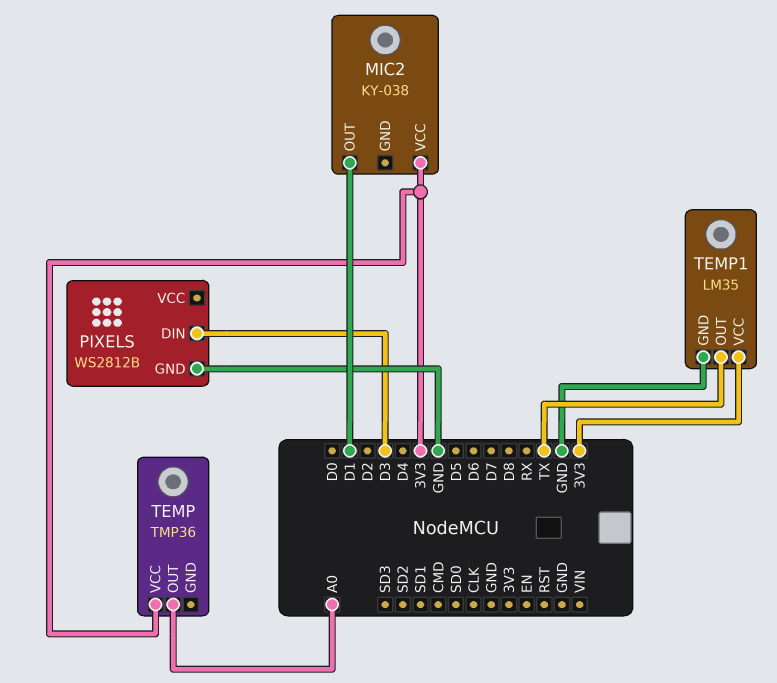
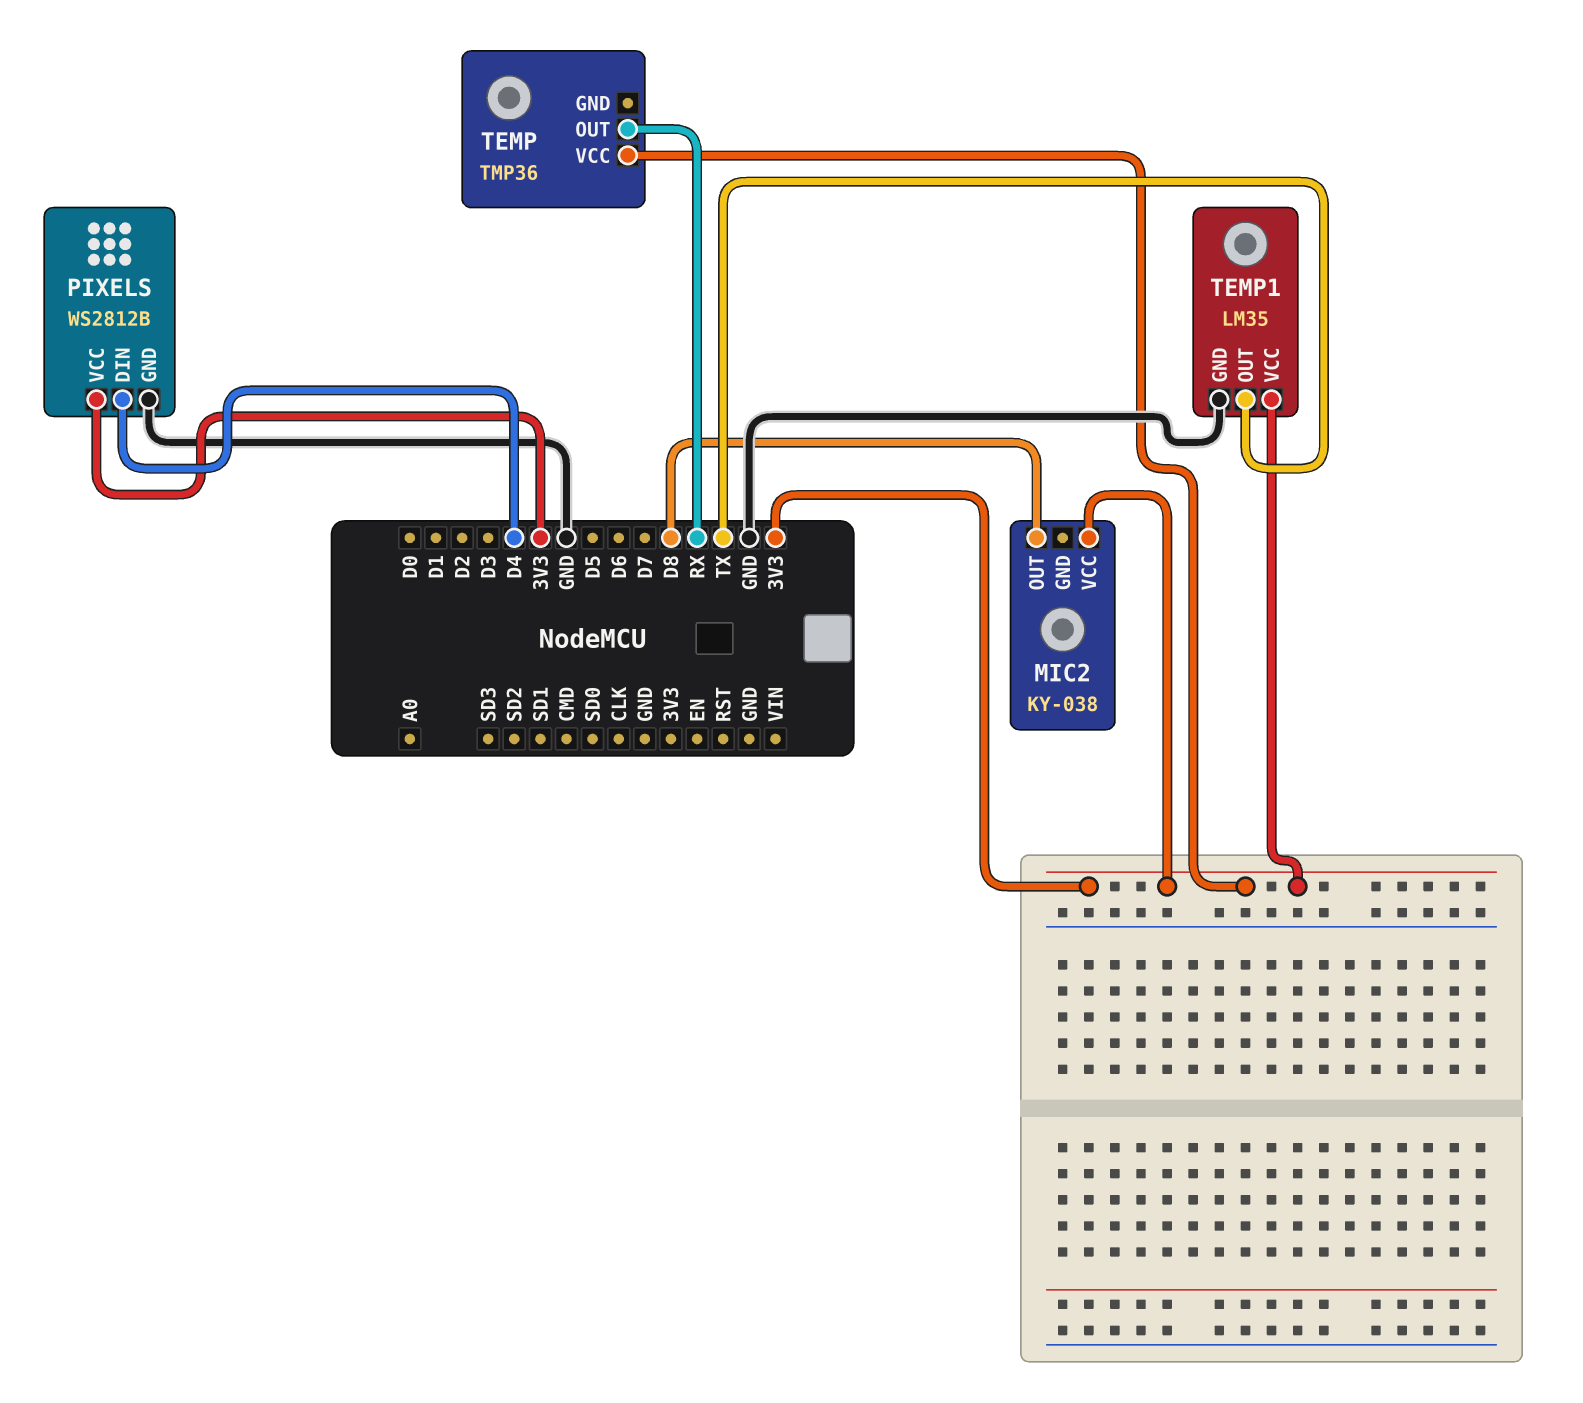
MIC2 pin OUT: D1 -> D8
PIXELS pin DIN: D3 -> D4
PIXELS pin VCC: none -> 3V3
TEMP pin OUT: A0 -> RX

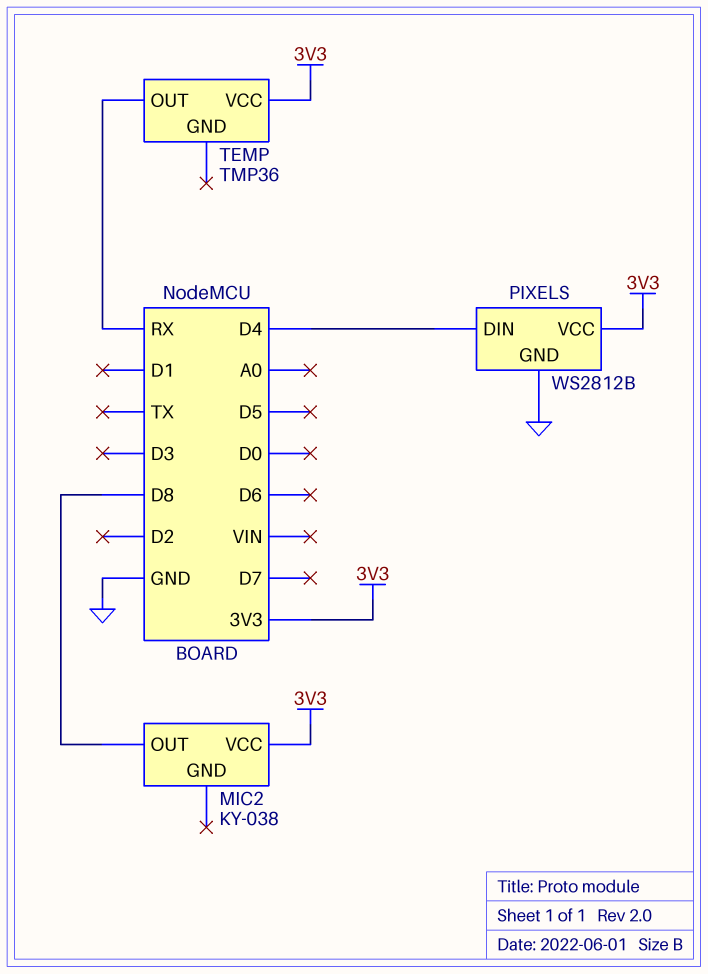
TEMP1: LM35 -> none
TEMP1 pin GND: GND -> none
TEMP1 pin OUT: TX -> none
TEMP1 pin VCC: 3V3 -> none

